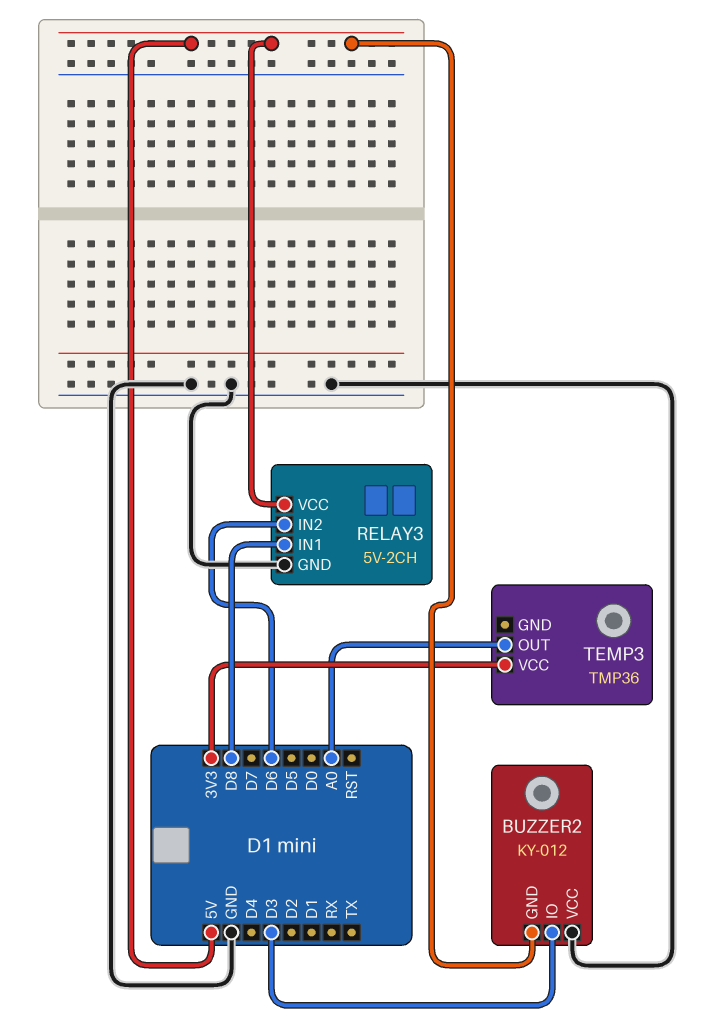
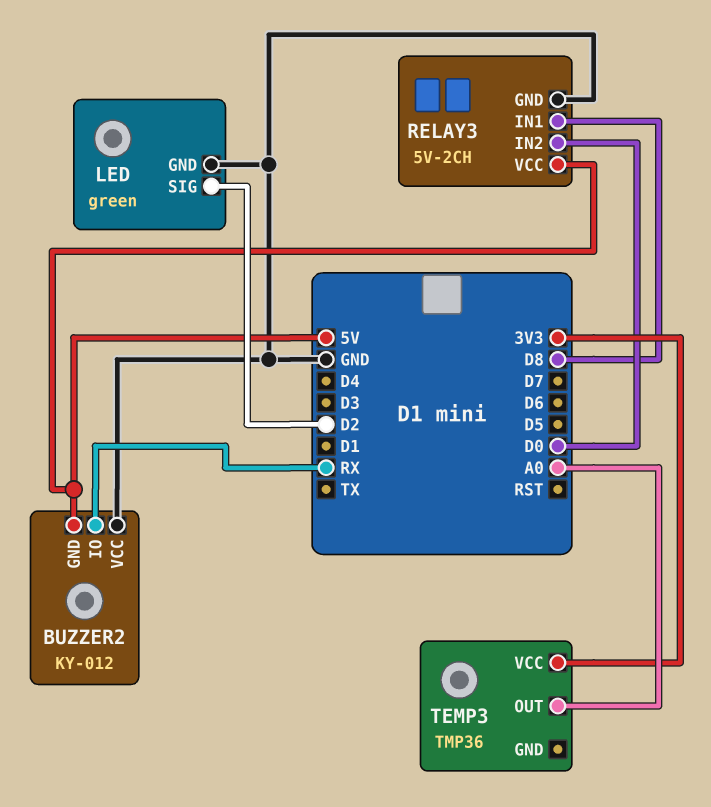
BUZZER2 pin IO: D3 -> RX
LED: none -> green
LED pin GND: none -> GND
LED pin SIG: none -> D2
RELAY3 pin IN2: D6 -> D0

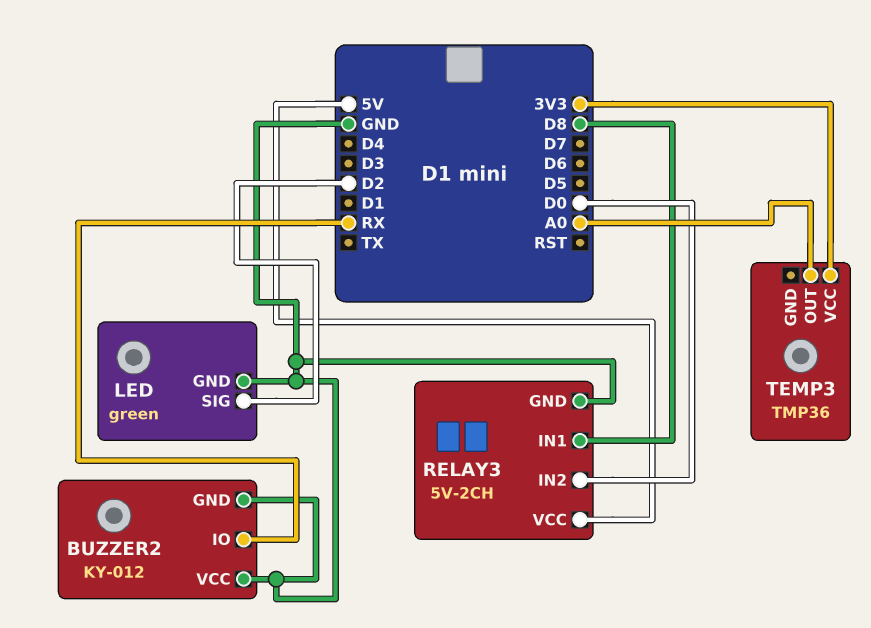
BUZZER2 pin GND: 5V -> GND

